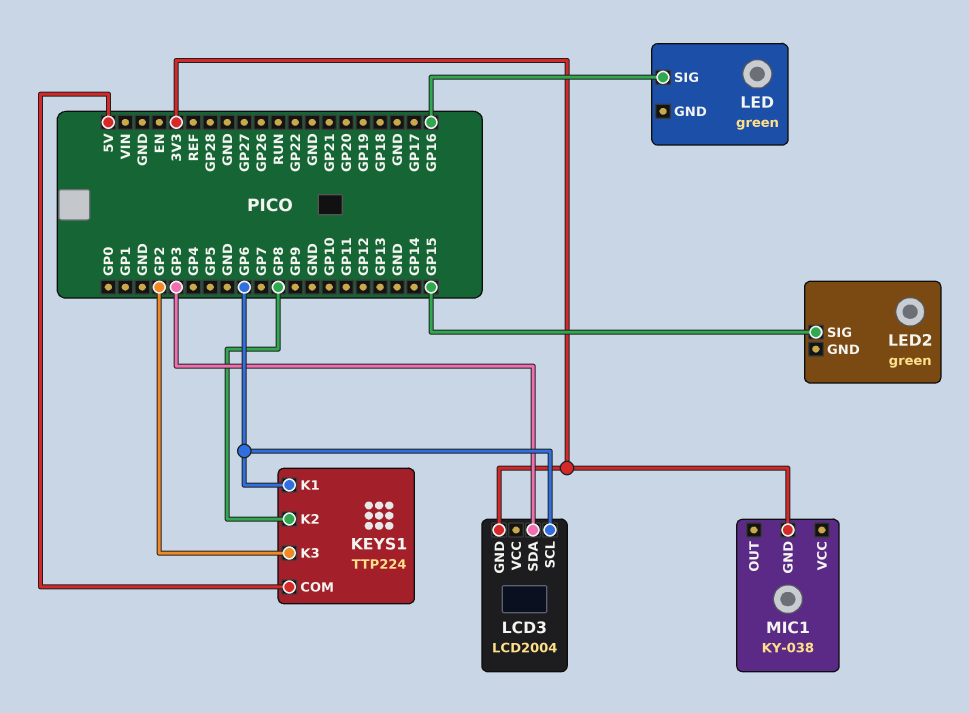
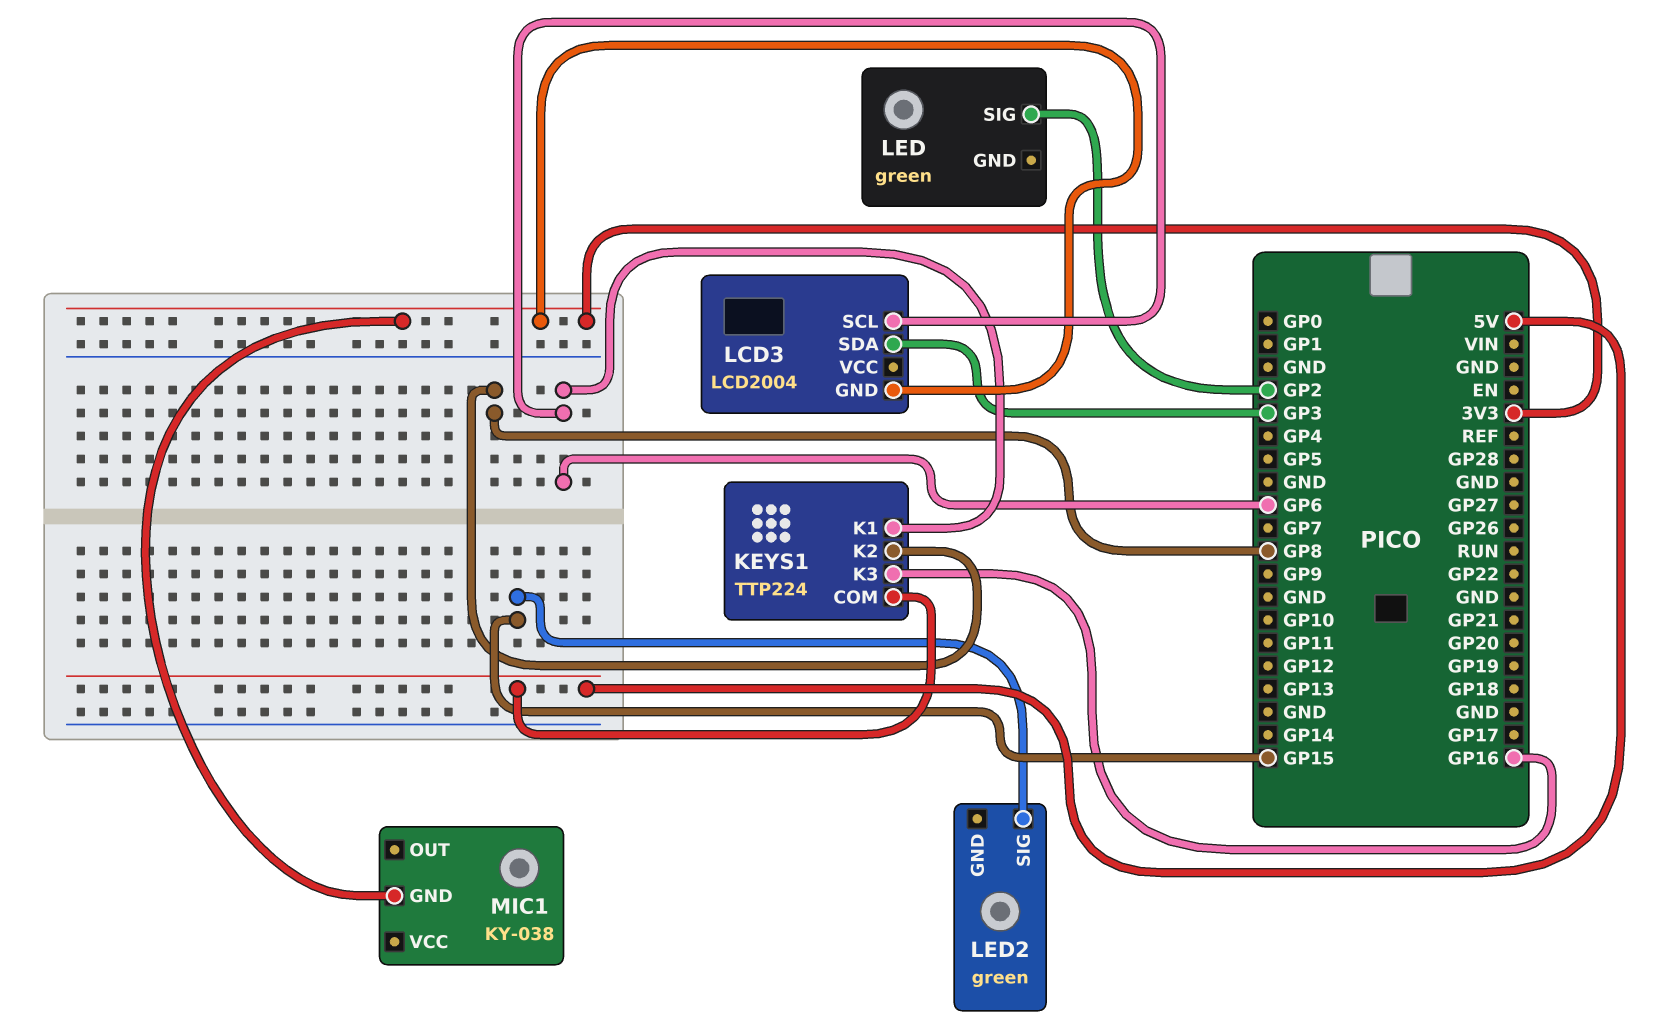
KEYS1 pin K3: GP2 -> GP16
LED pin SIG: GP16 -> GP2

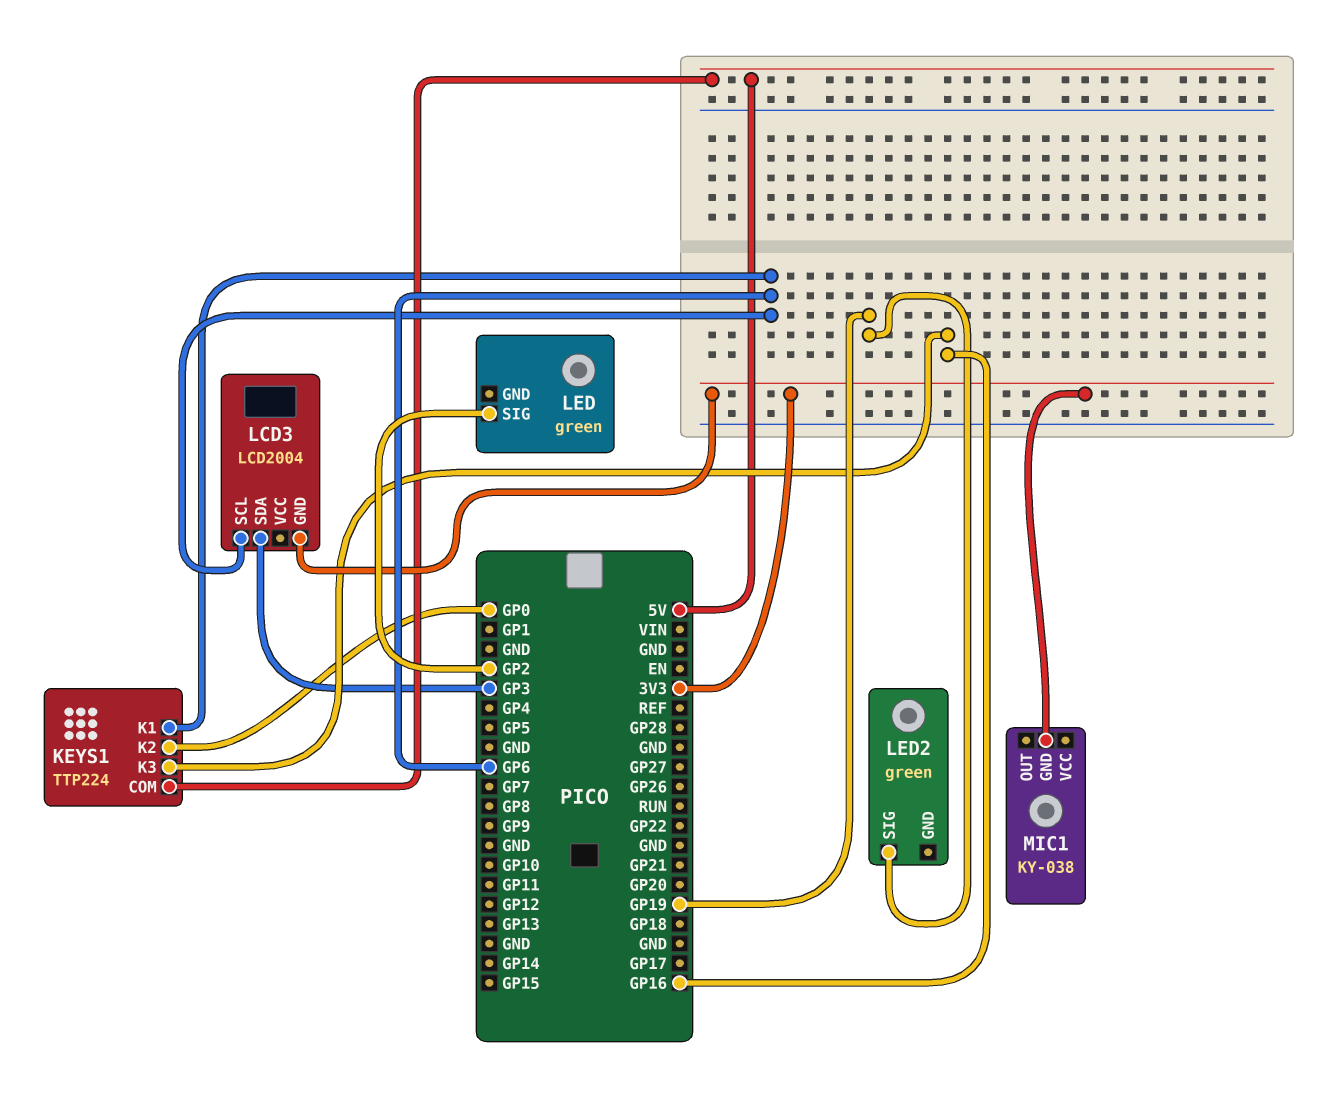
KEYS1 pin K2: GP8 -> GP0
LED2 pin SIG: GP15 -> GP19

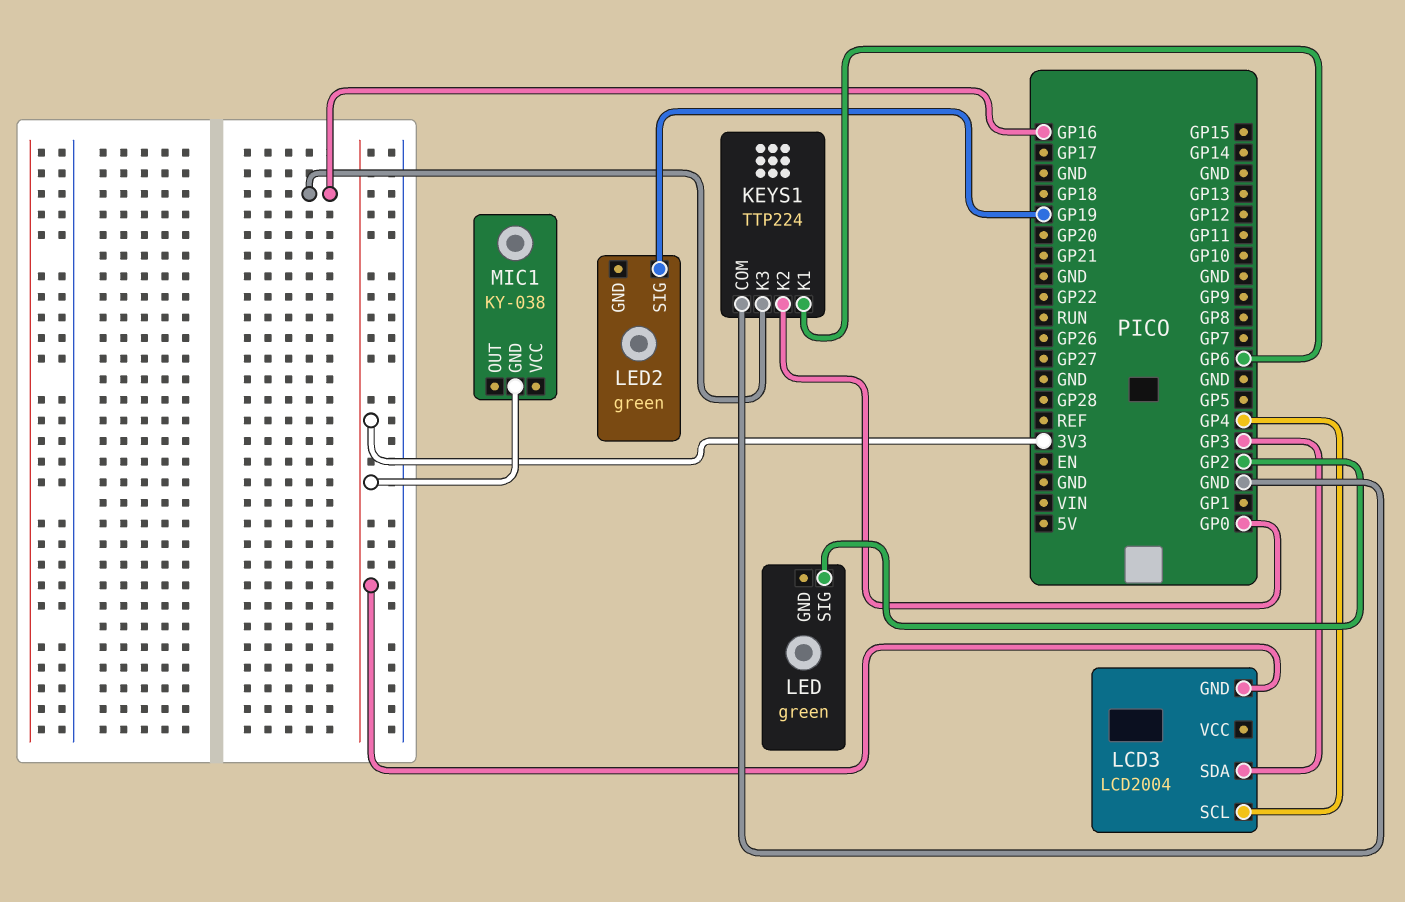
KEYS1 pin COM: 5V -> GND
LCD3 pin SCL: GP6 -> GP4

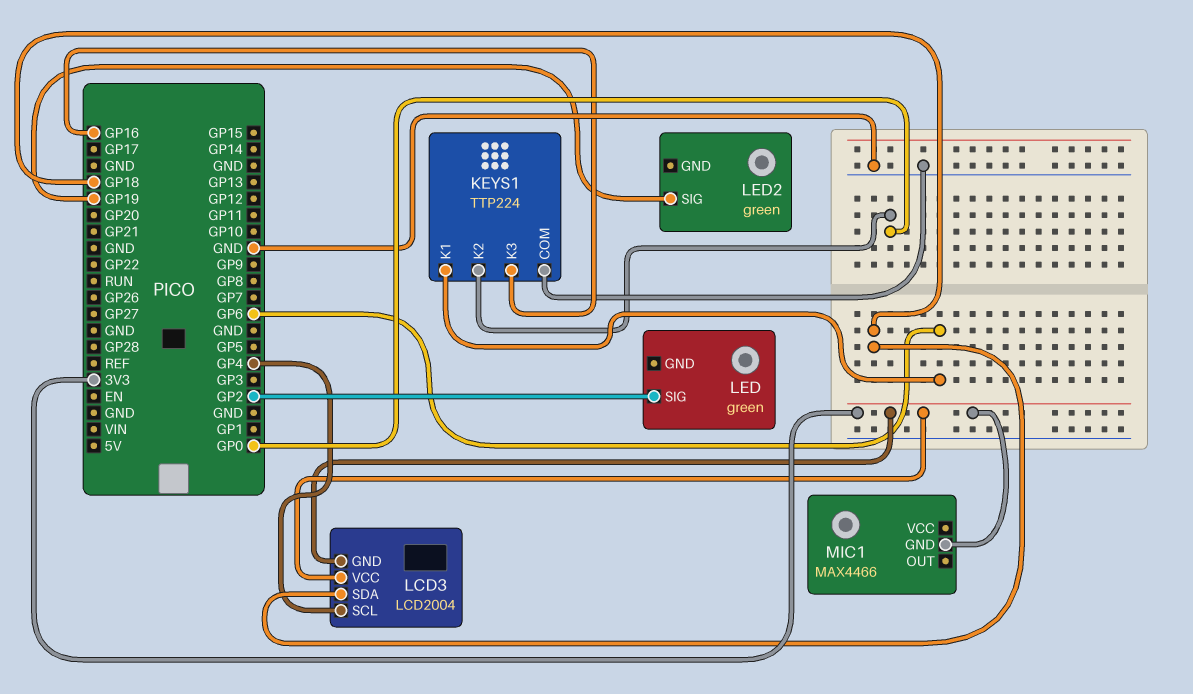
LCD3 pin SDA: GP3 -> GP18
LCD3 pin VCC: none -> 3V3
MIC1: KY-038 -> MAX4466

